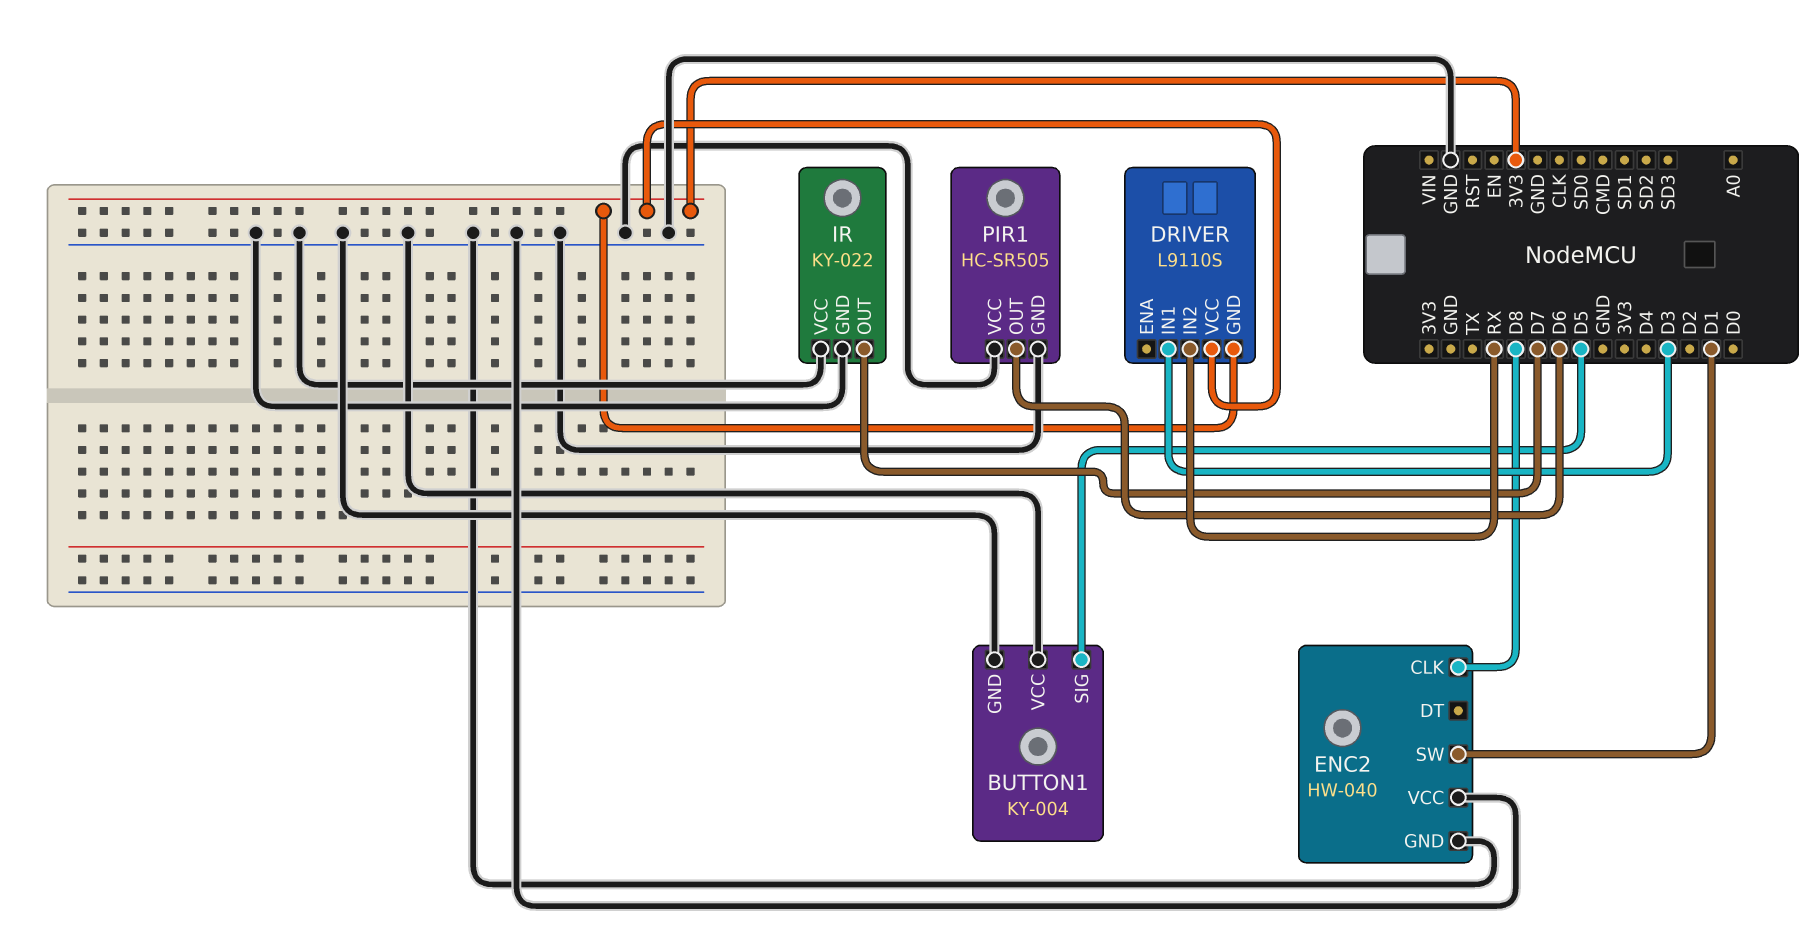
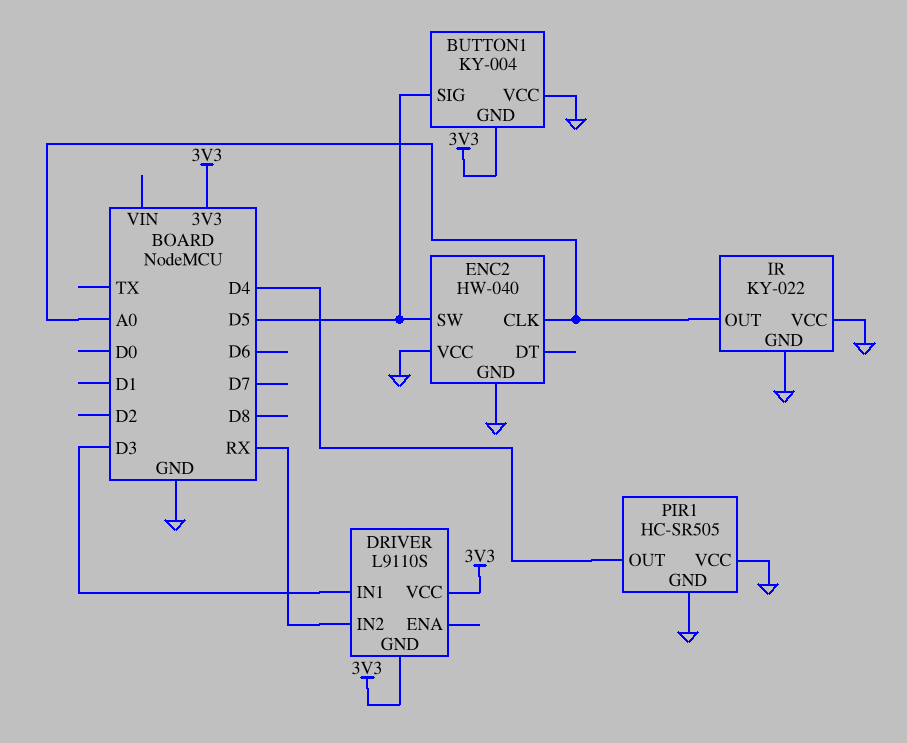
BUTTON1 pin GND: GND -> 3V3
ENC2 pin CLK: D8 -> A0
ENC2 pin SW: D1 -> D5
IR pin OUT: D7 -> A0
PIR1 pin OUT: D6 -> D4

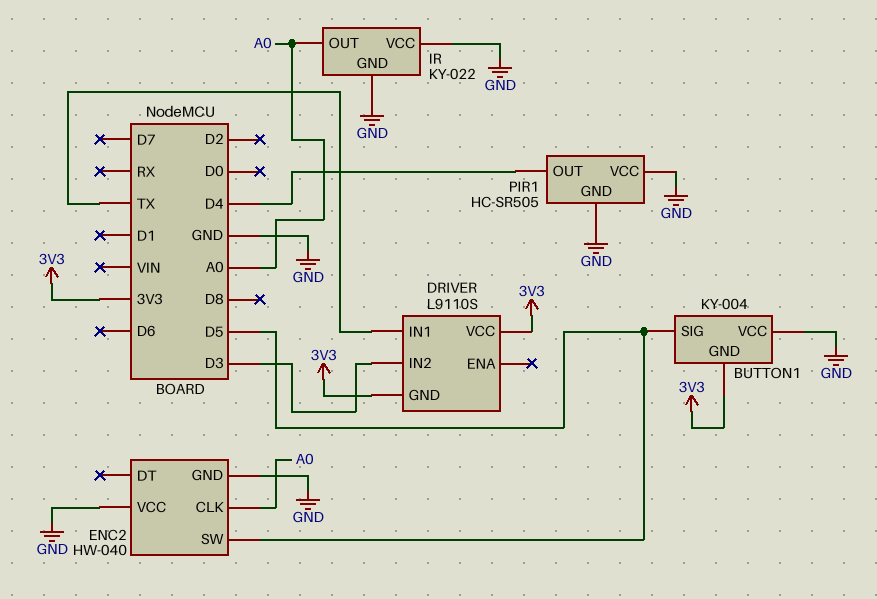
DRIVER pin IN1: D3 -> TX
DRIVER pin IN2: RX -> D3

